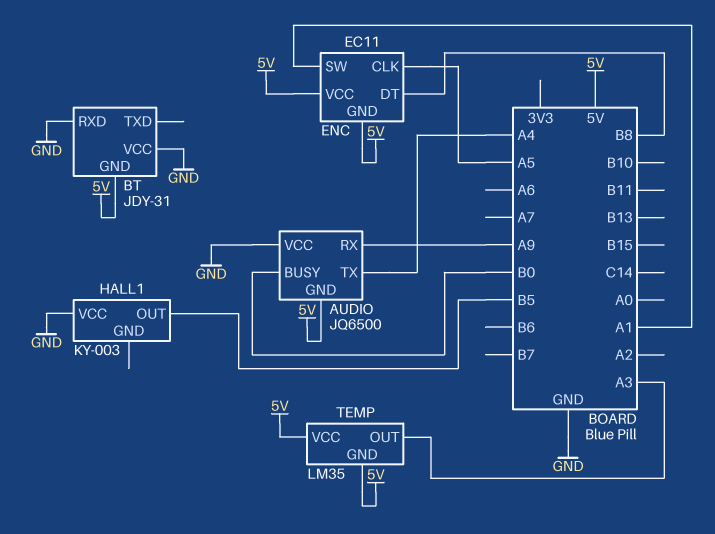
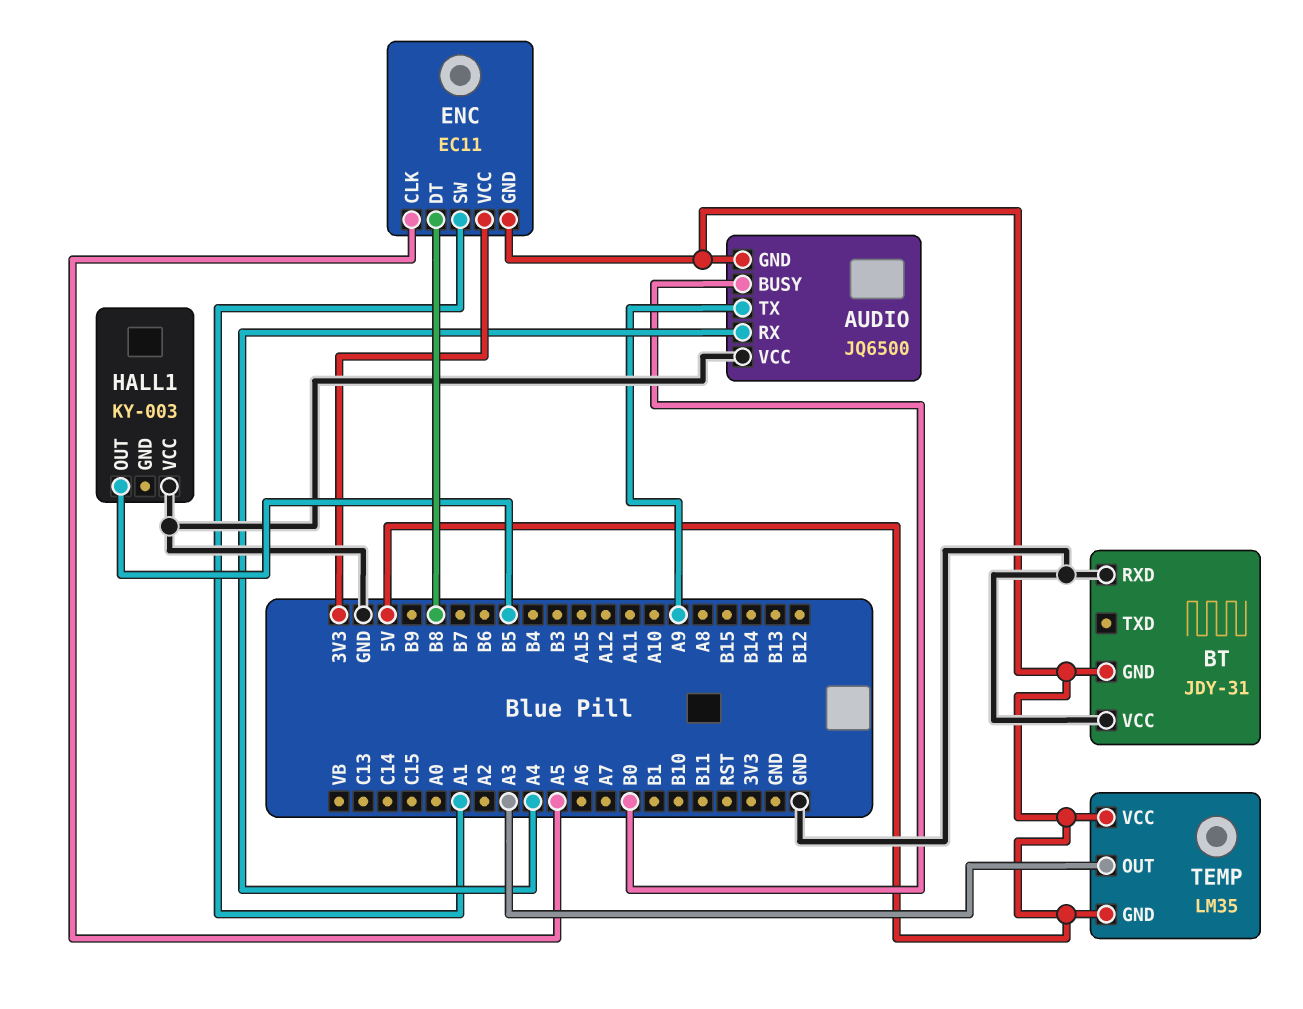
AUDIO pin RX: A9 -> A4
AUDIO pin TX: A4 -> A9
ENC pin VCC: 5V -> 3V3

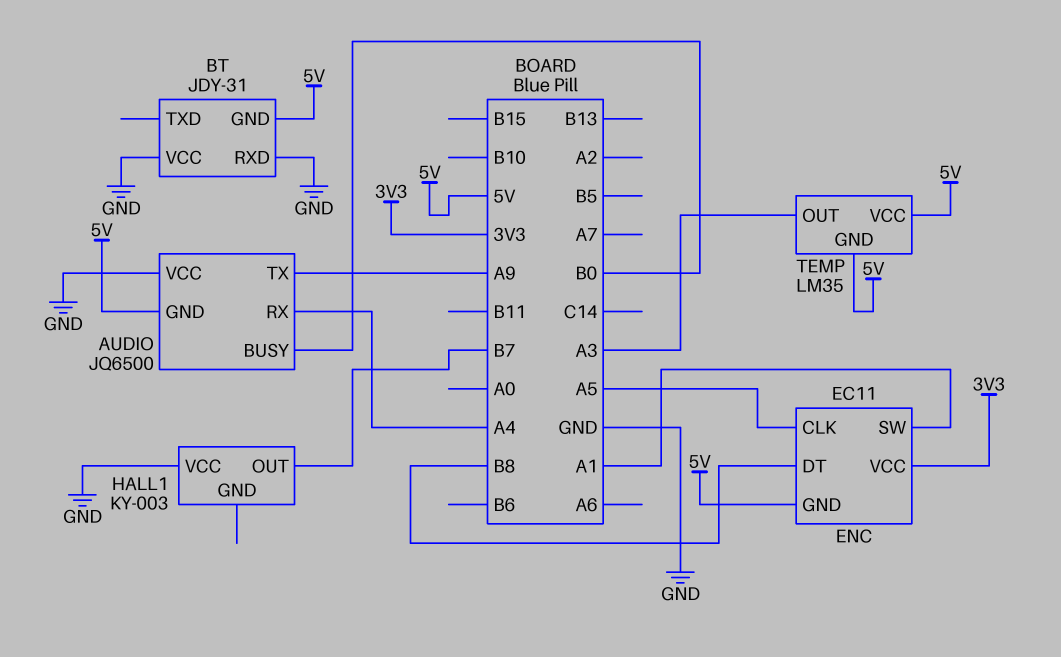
HALL1 pin OUT: B5 -> B7

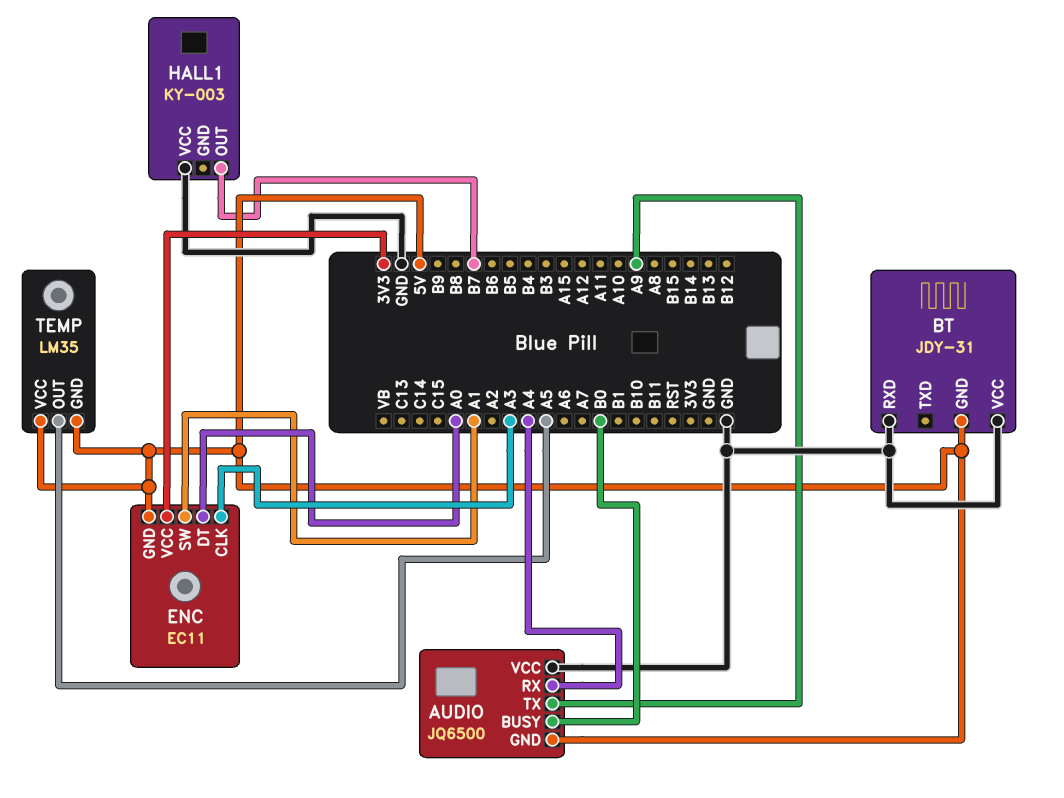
ENC pin CLK: A5 -> A3
ENC pin DT: B8 -> A0
TEMP pin OUT: A3 -> A5

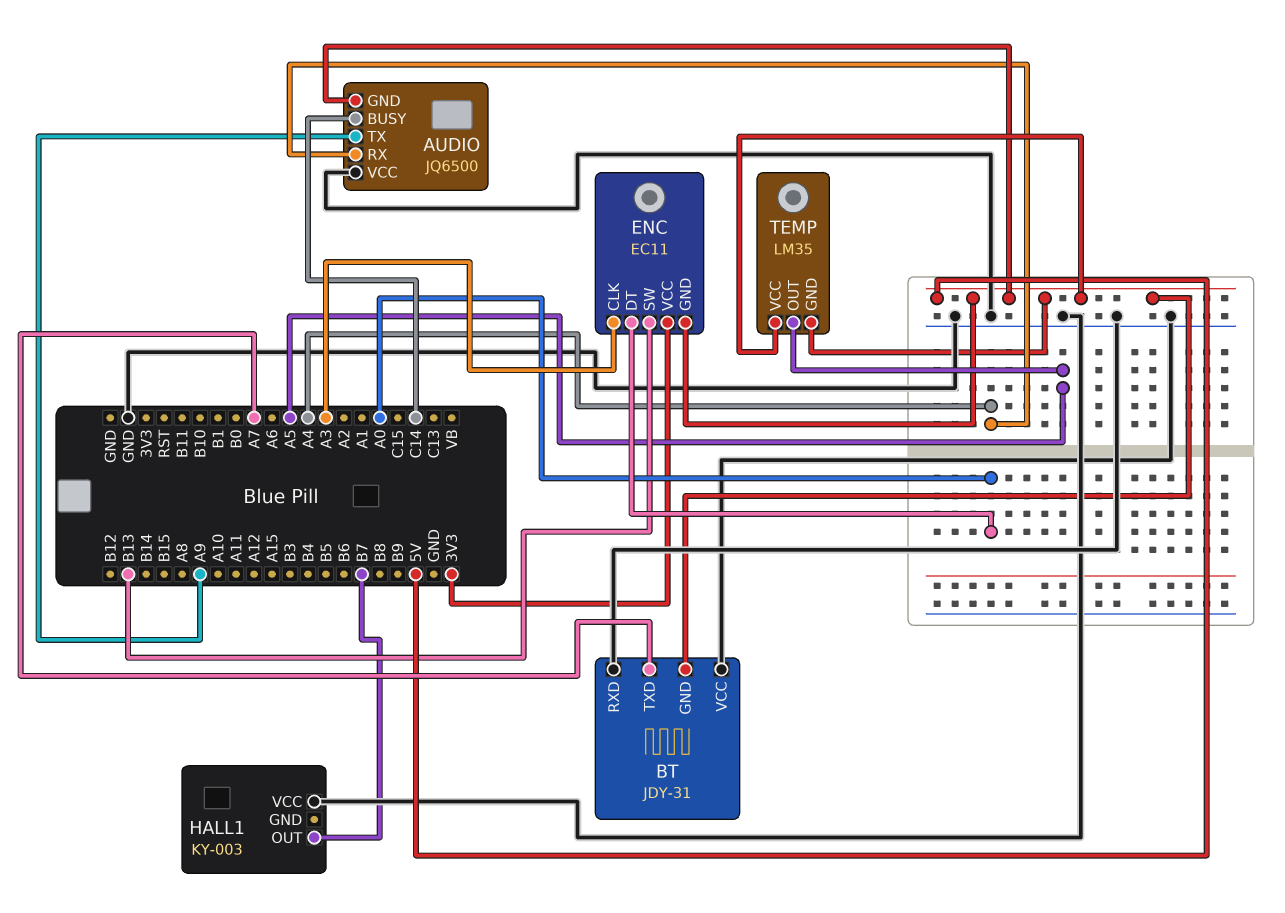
AUDIO pin BUSY: B0 -> C14
BT pin TXD: none -> A7
ENC pin SW: A1 -> B13

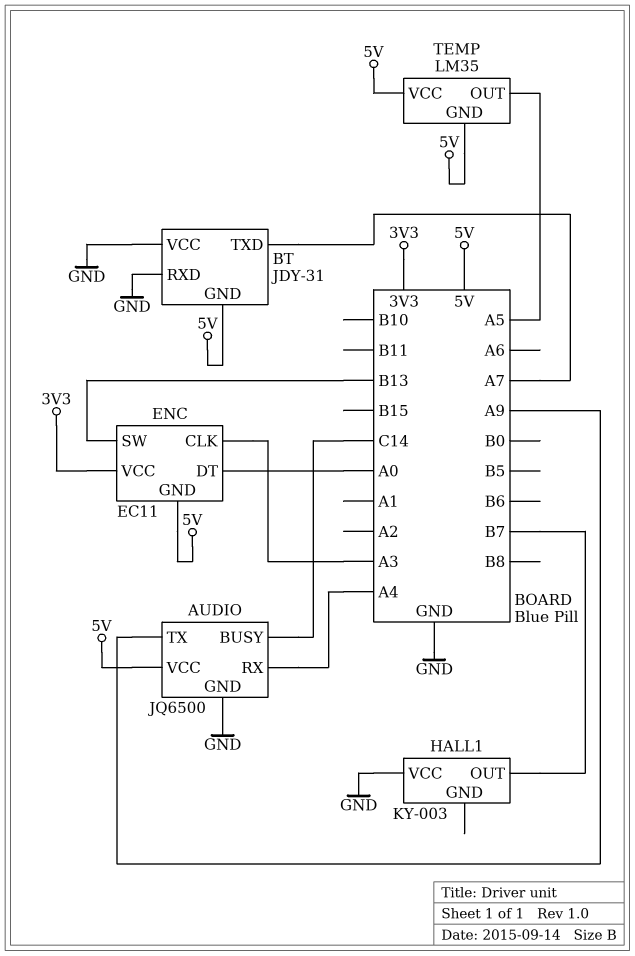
AUDIO pin GND: 5V -> GND
AUDIO pin VCC: GND -> 5V

